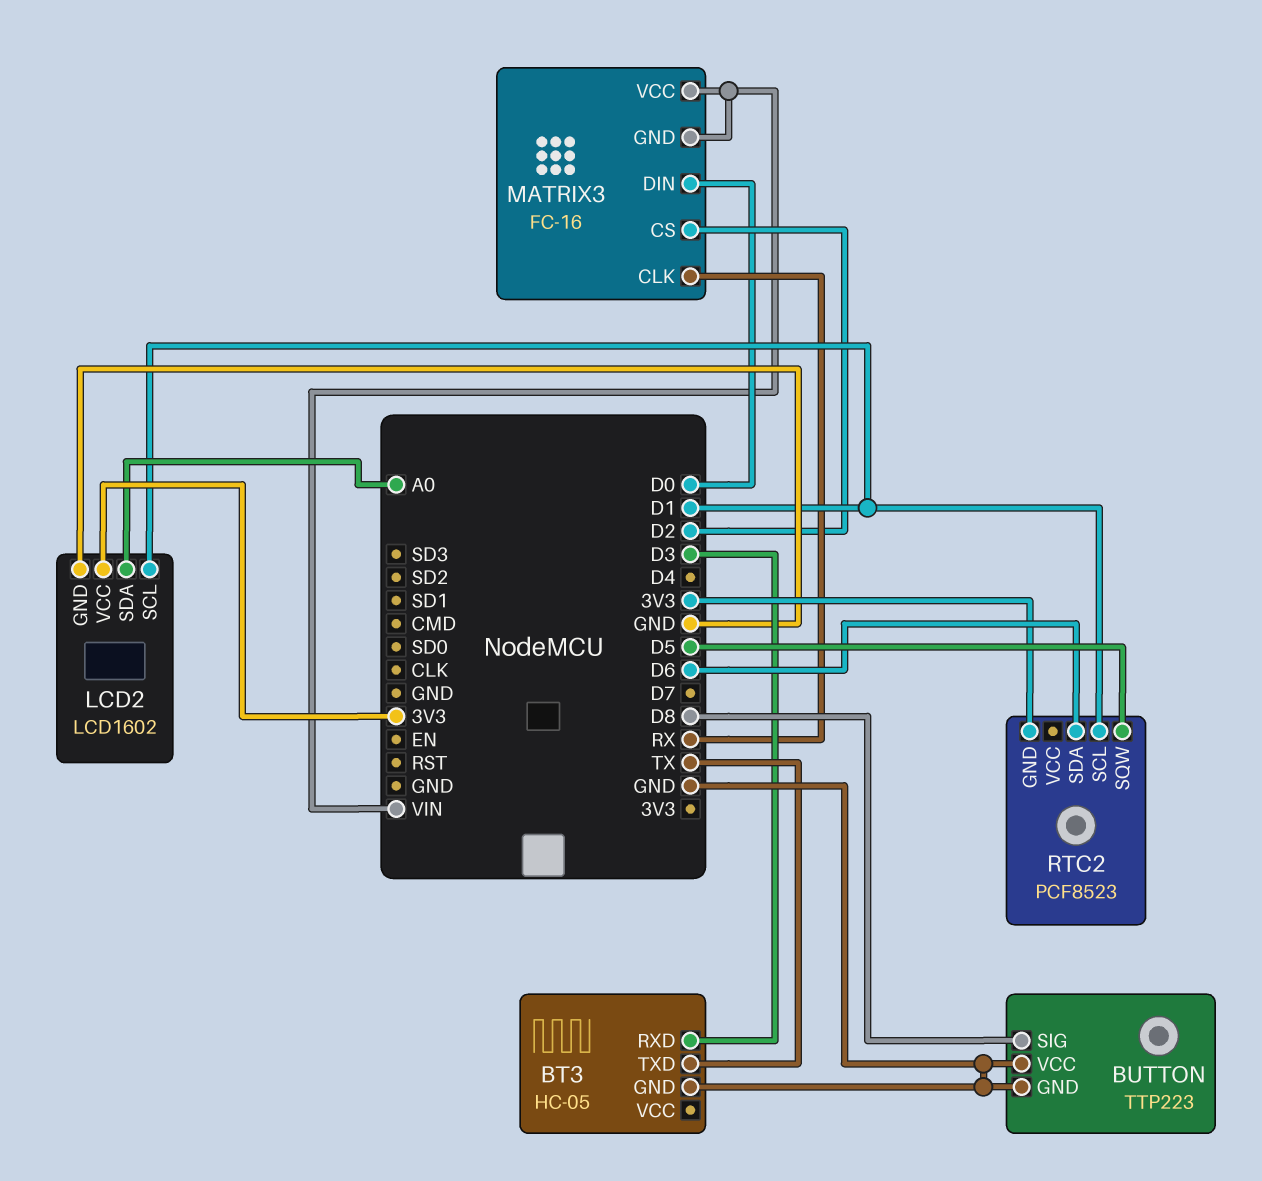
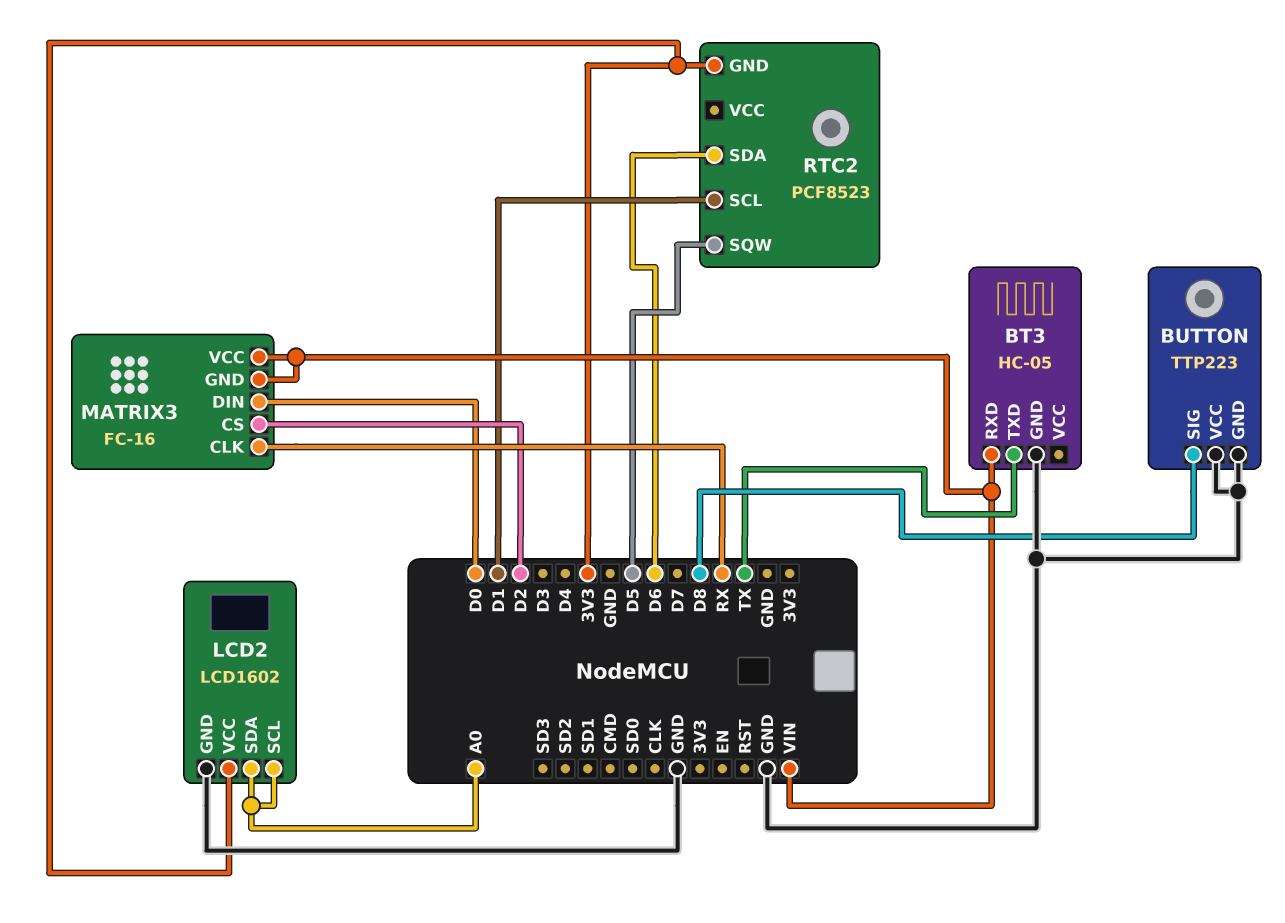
BT3 pin RXD: D3 -> VIN
LCD2 pin SCL: D1 -> A0

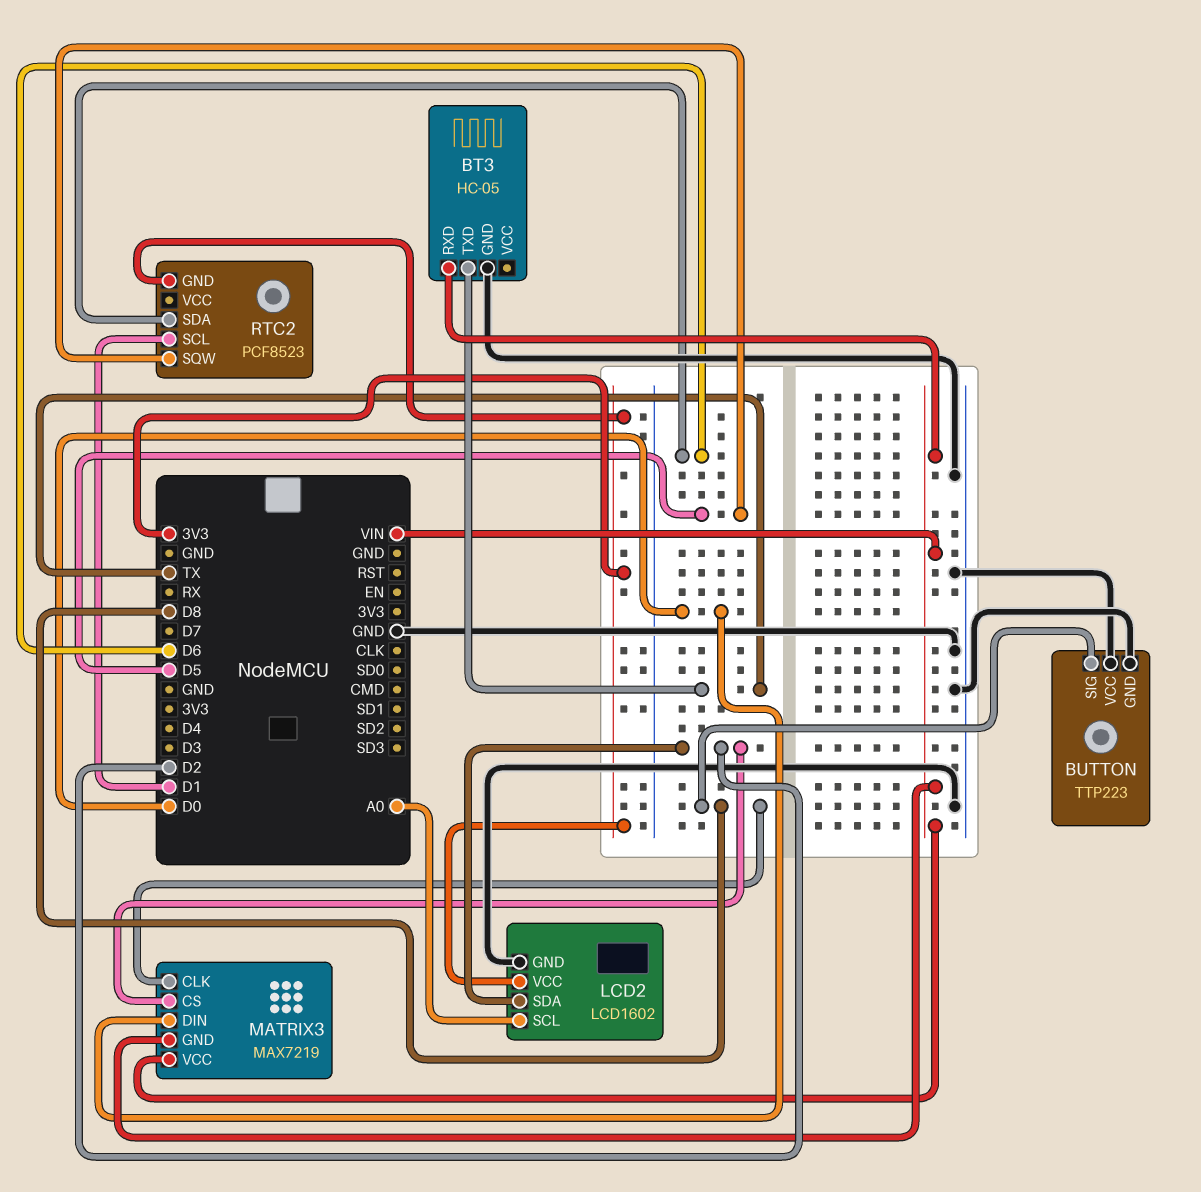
LCD2 pin SDA: A0 -> D2
MATRIX3: FC-16 -> MAX7219
MATRIX3 pin CLK: RX -> D8

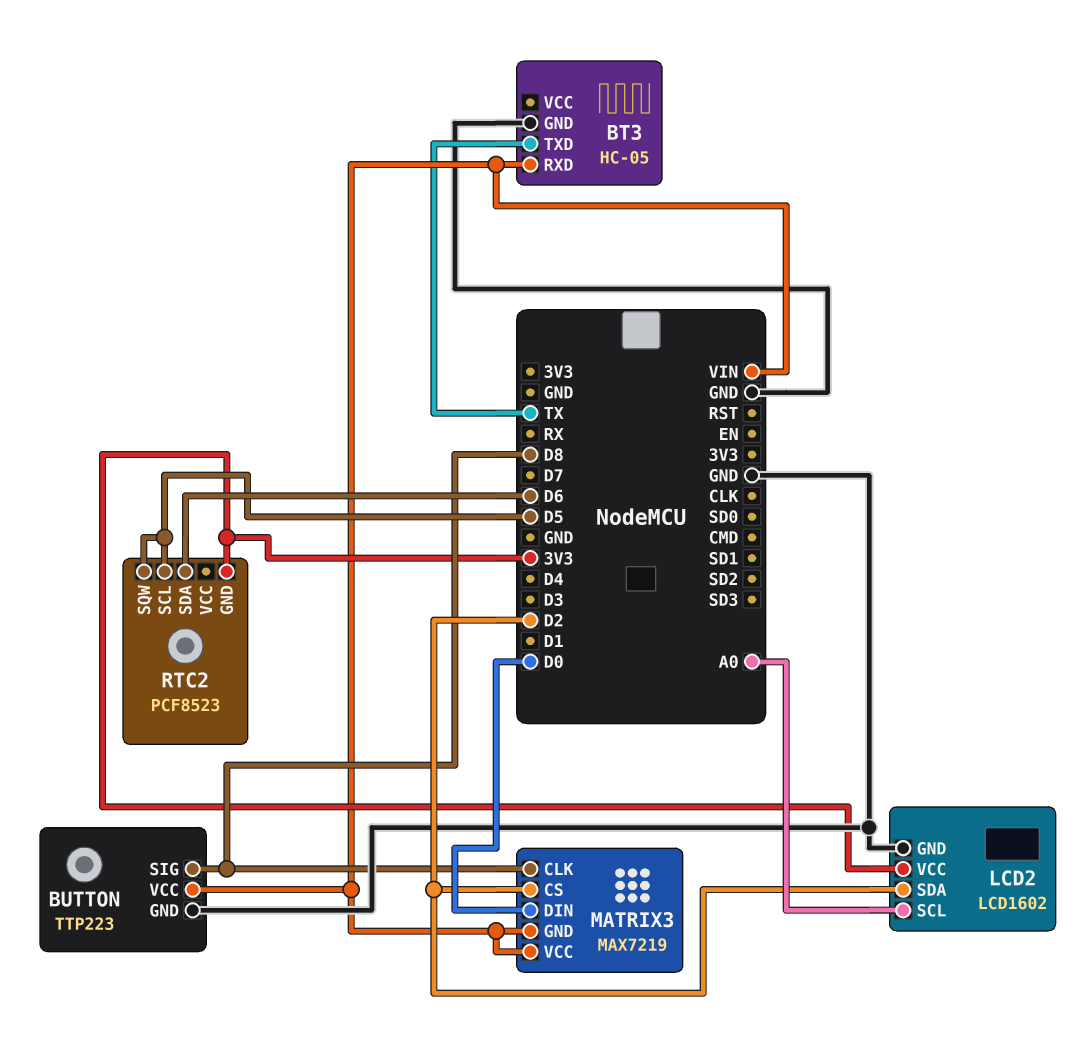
BUTTON pin VCC: GND -> VIN
RTC2 pin SCL: D1 -> D5

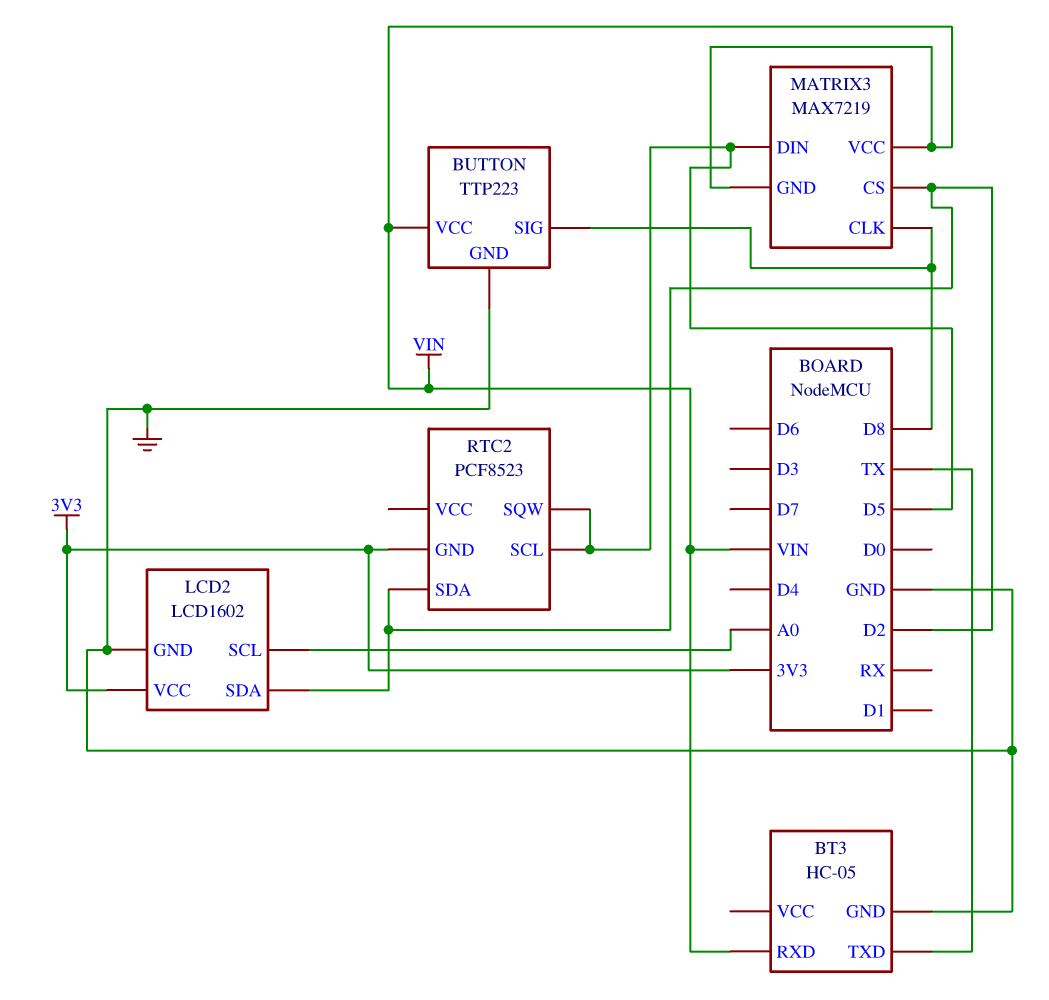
MATRIX3 pin DIN: D0 -> D5
RTC2 pin SDA: D6 -> D2

